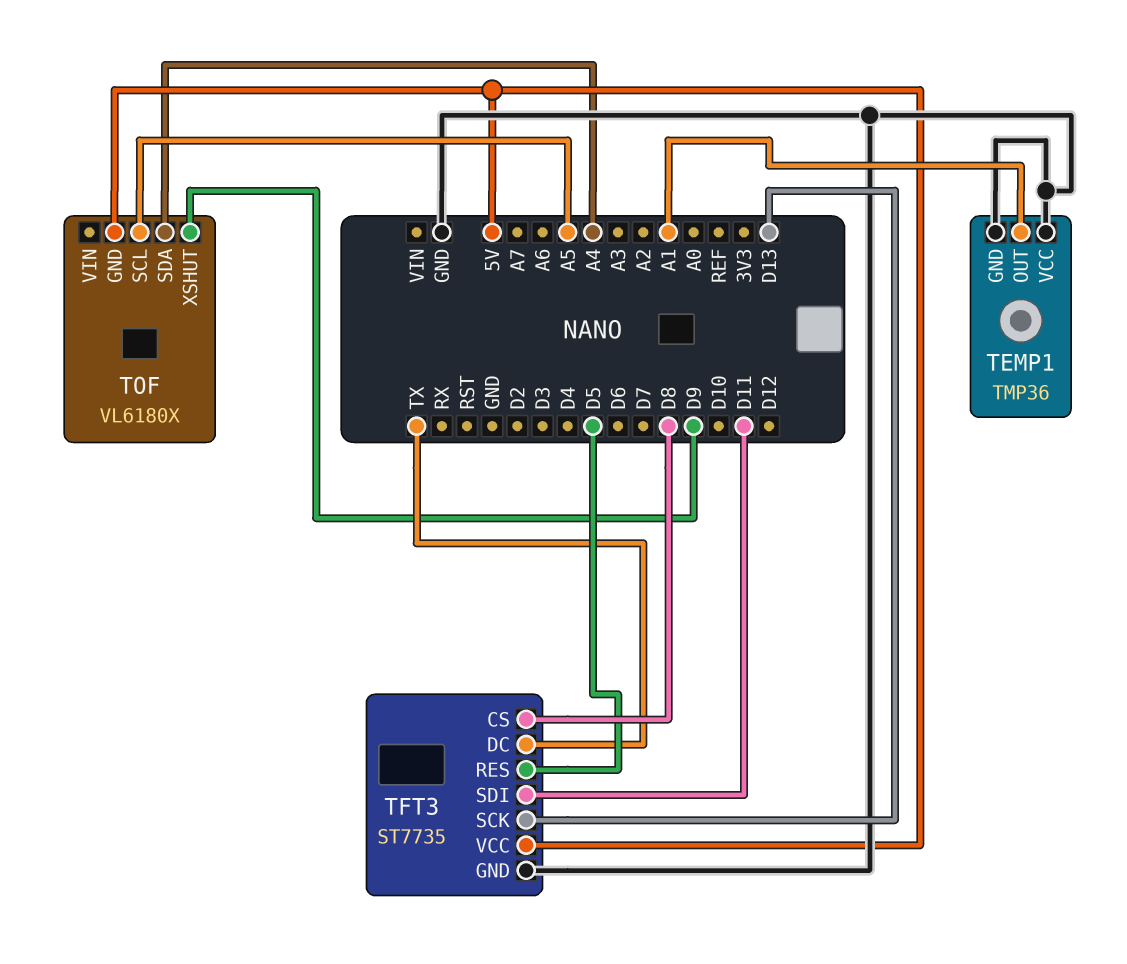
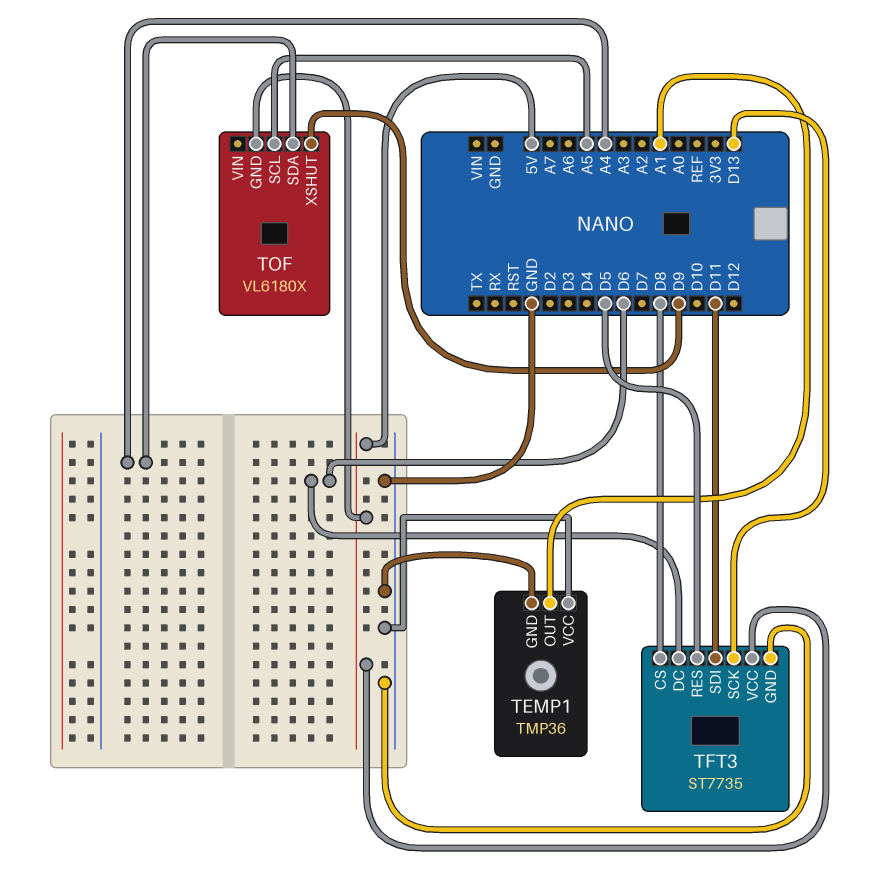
TFT3 pin DC: TX -> D6

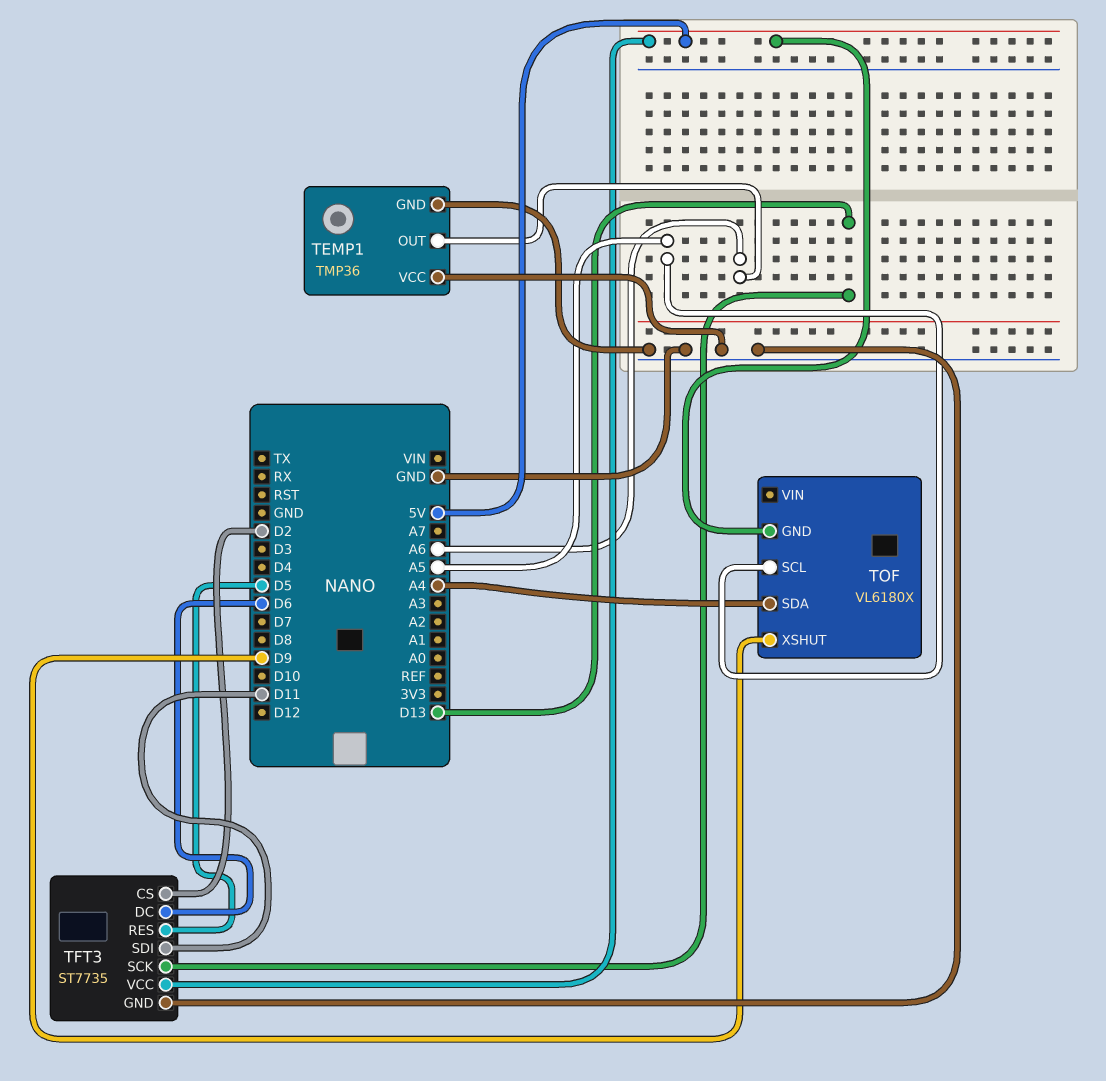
TEMP1 pin OUT: A1 -> A6
TFT3 pin CS: D8 -> D2

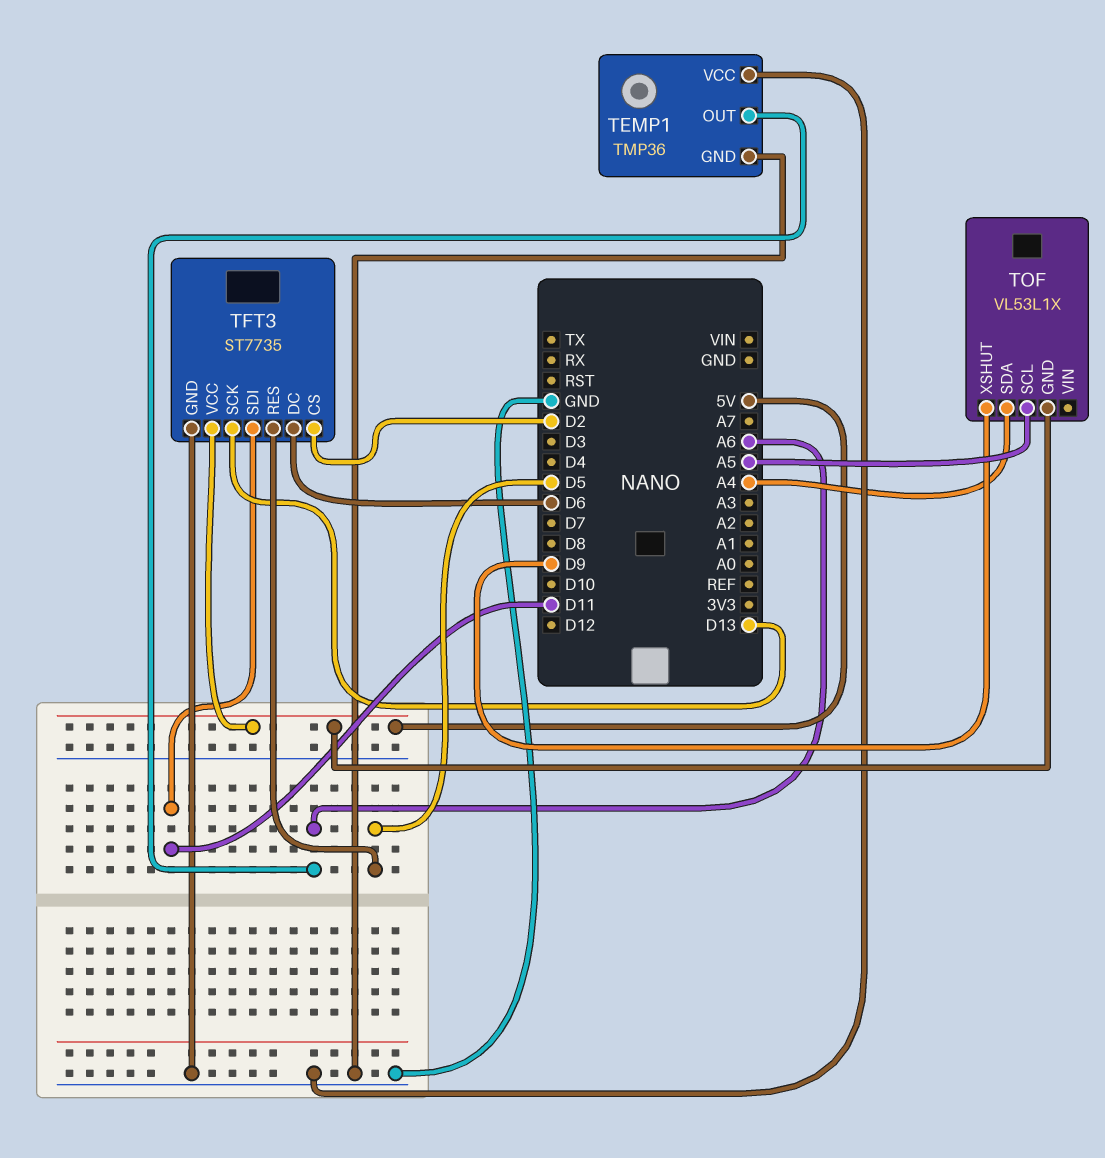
TOF: VL6180X -> VL53L1X

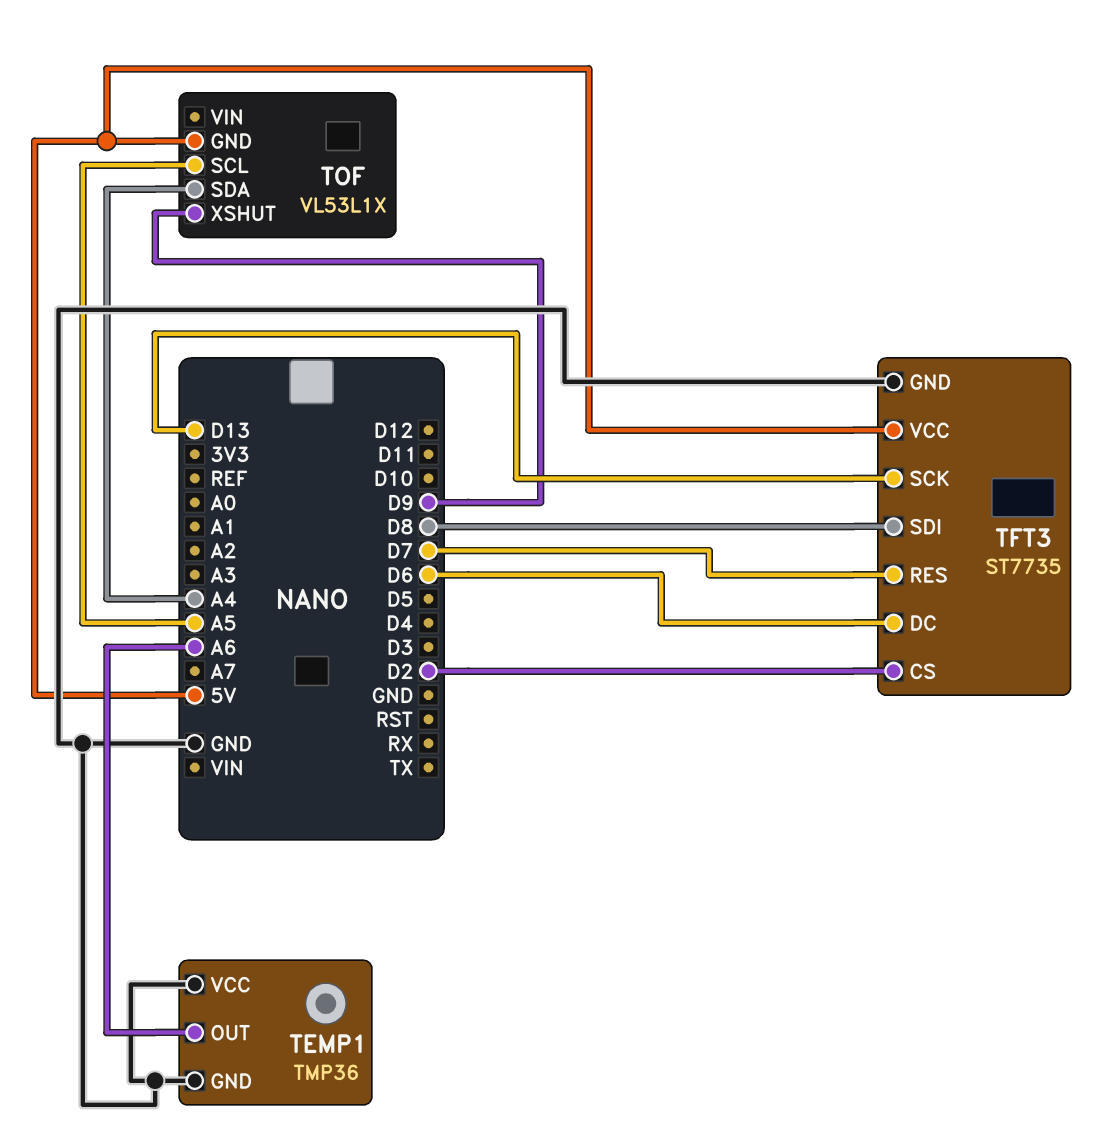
TFT3 pin RES: D5 -> D7
TFT3 pin SDI: D11 -> D8

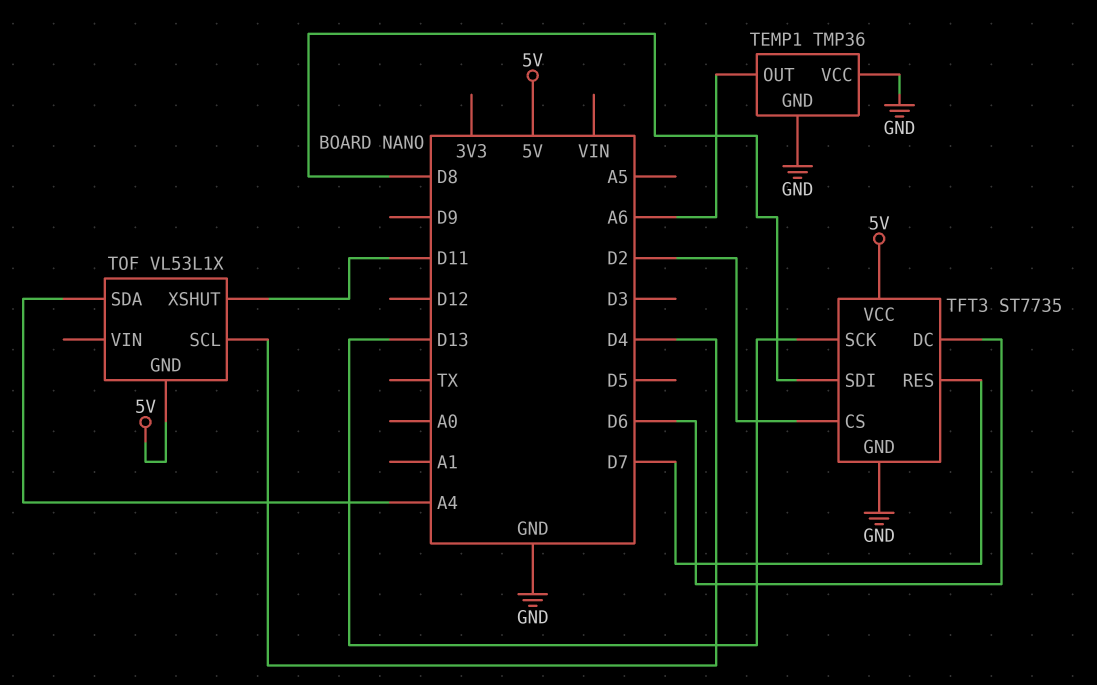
TOF pin SCL: A5 -> D4
TOF pin XSHUT: D9 -> D11

